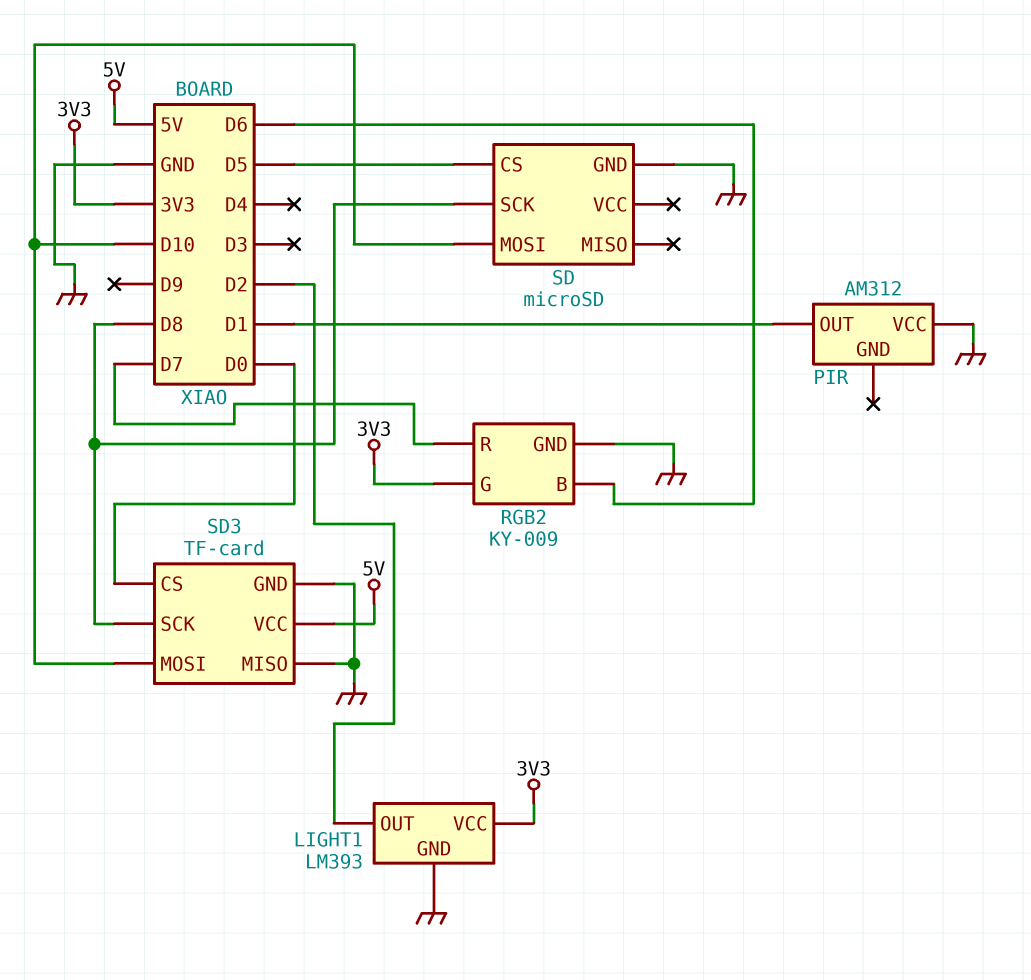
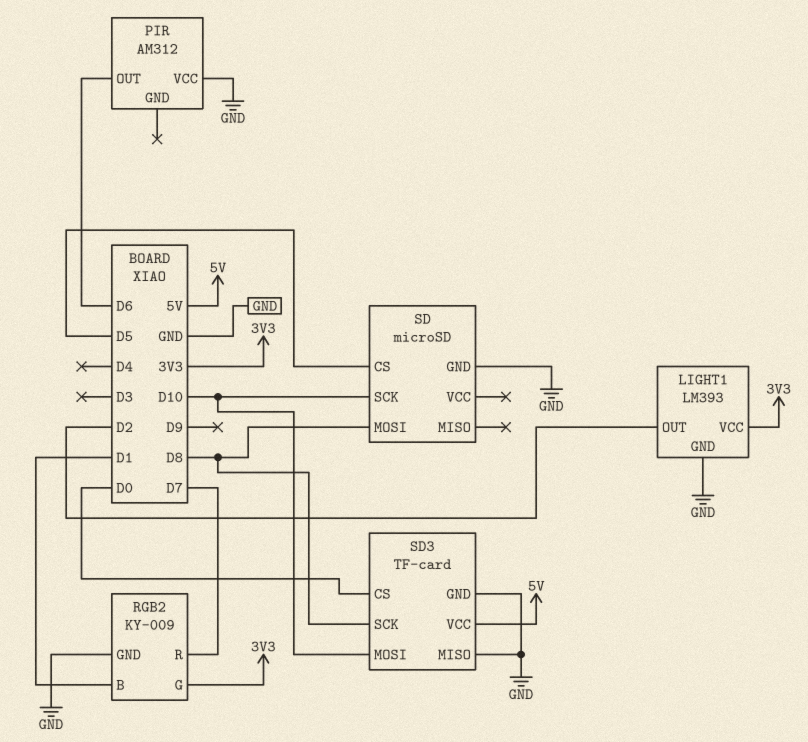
PIR pin OUT: D1 -> D6
RGB2 pin B: D6 -> D1
SD pin MOSI: D10 -> D8
SD pin SCK: D8 -> D10

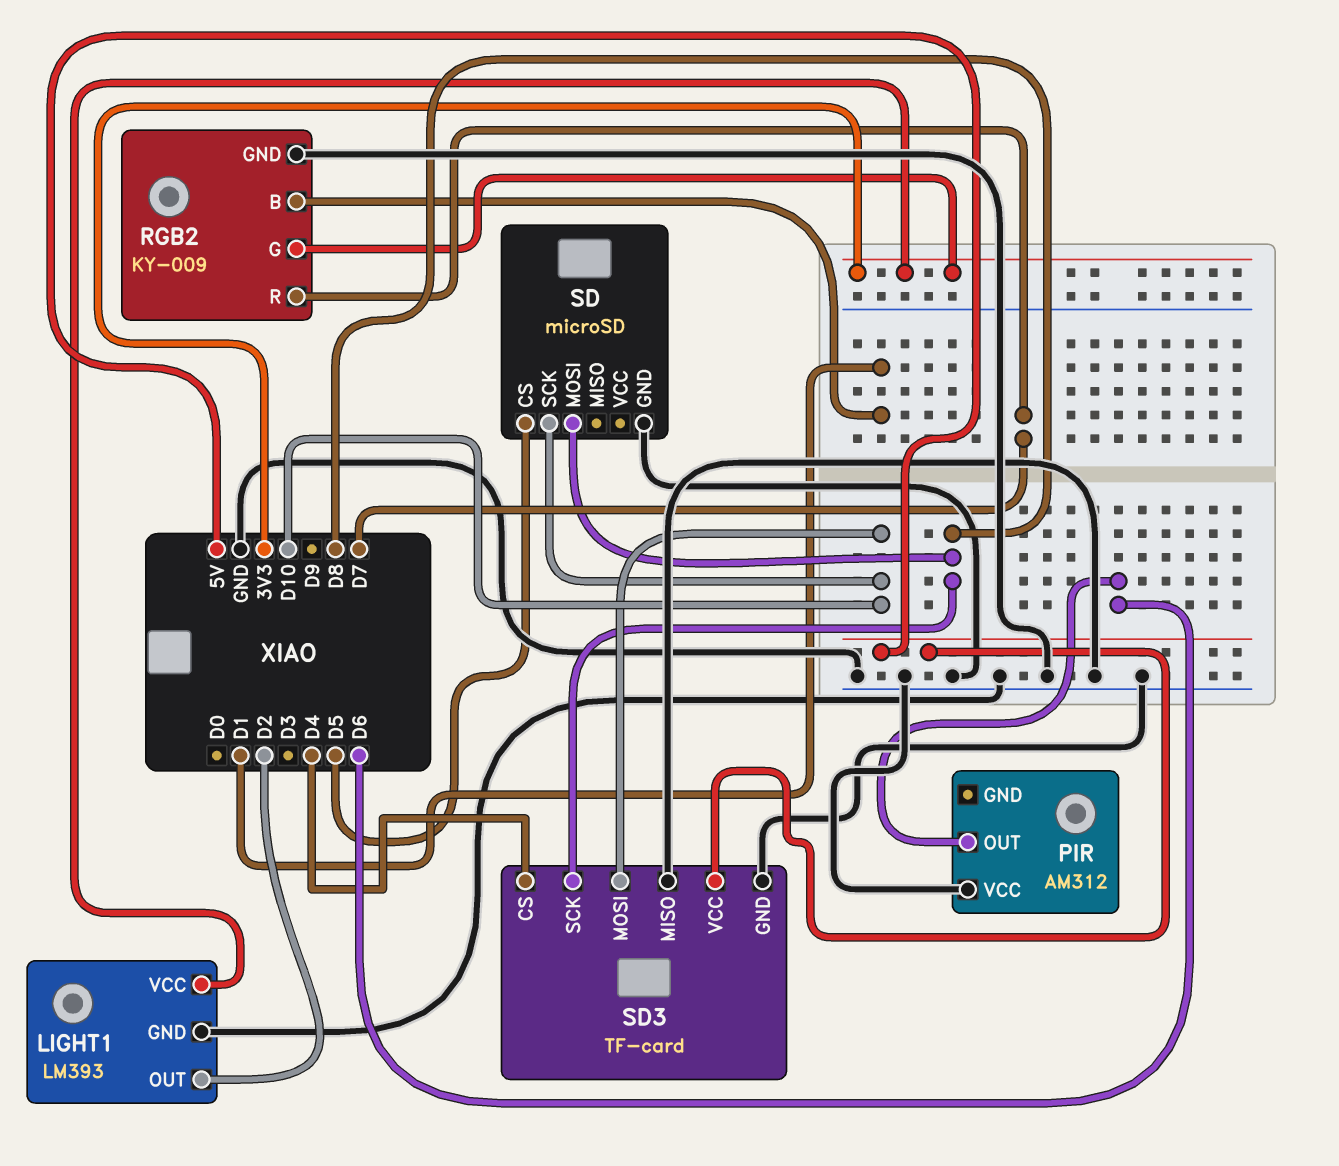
SD3 pin CS: D0 -> D4

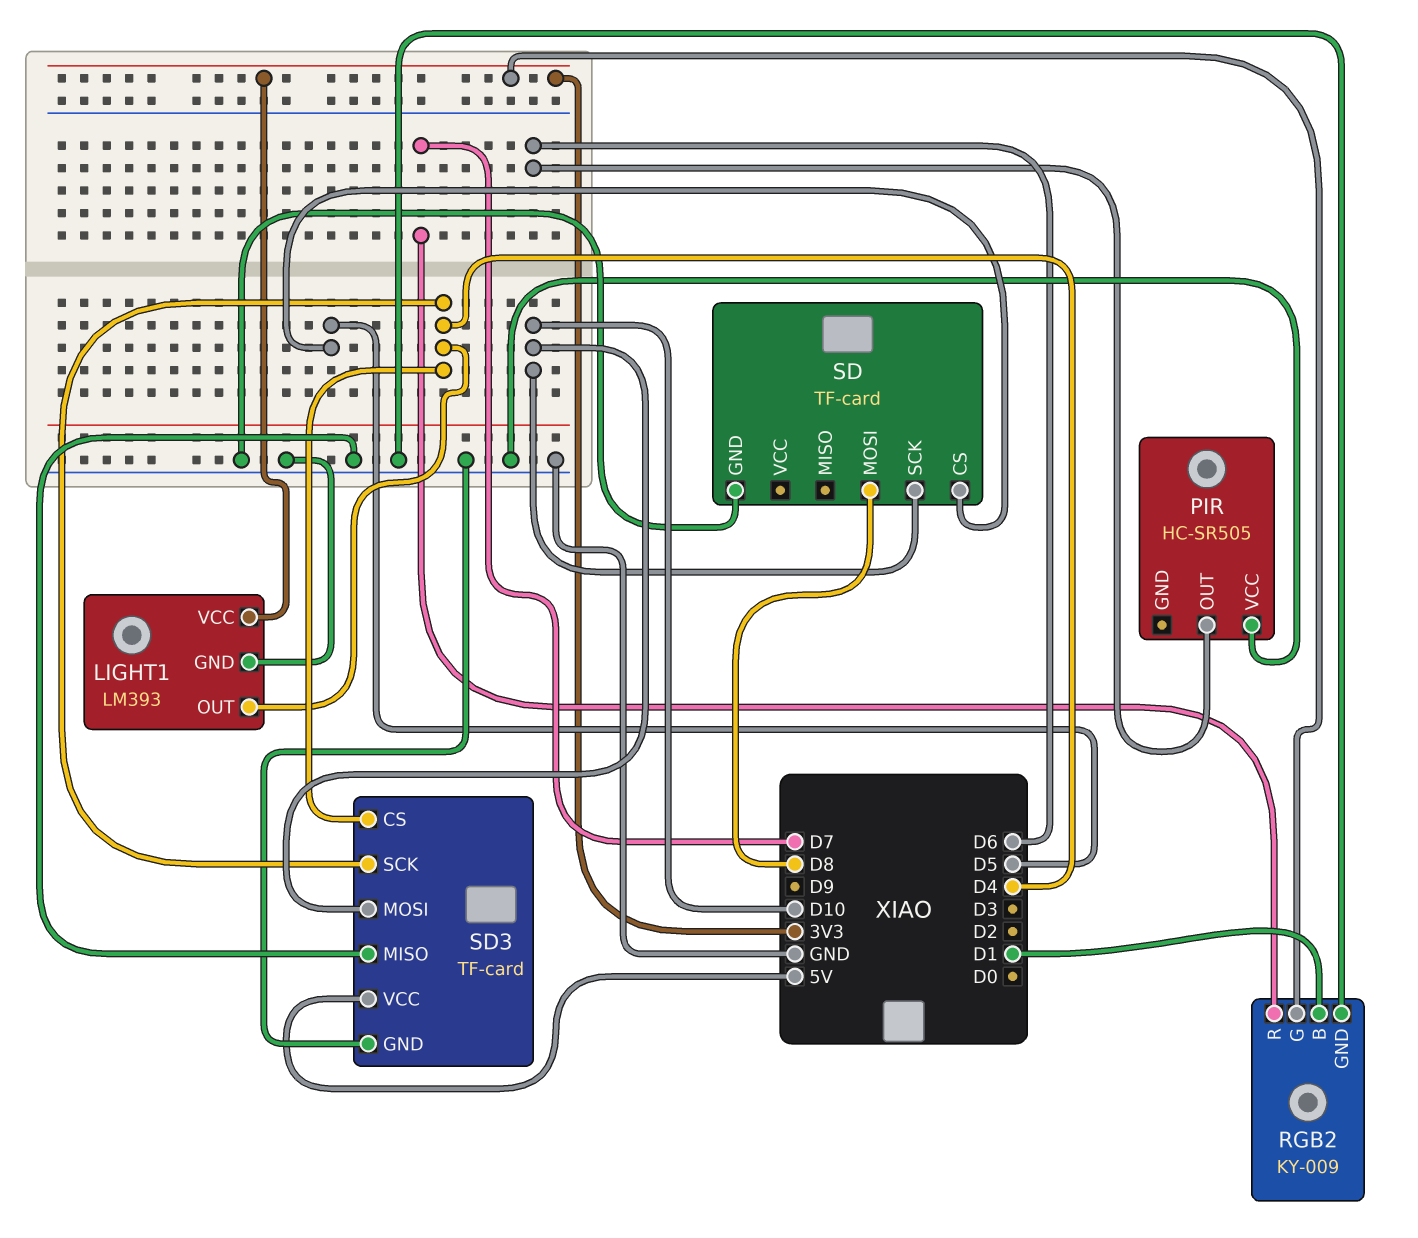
LIGHT1 pin OUT: D2 -> D4
PIR: AM312 -> HC-SR505
SD: microSD -> TF-card
SD3 pin SCK: D8 -> D4

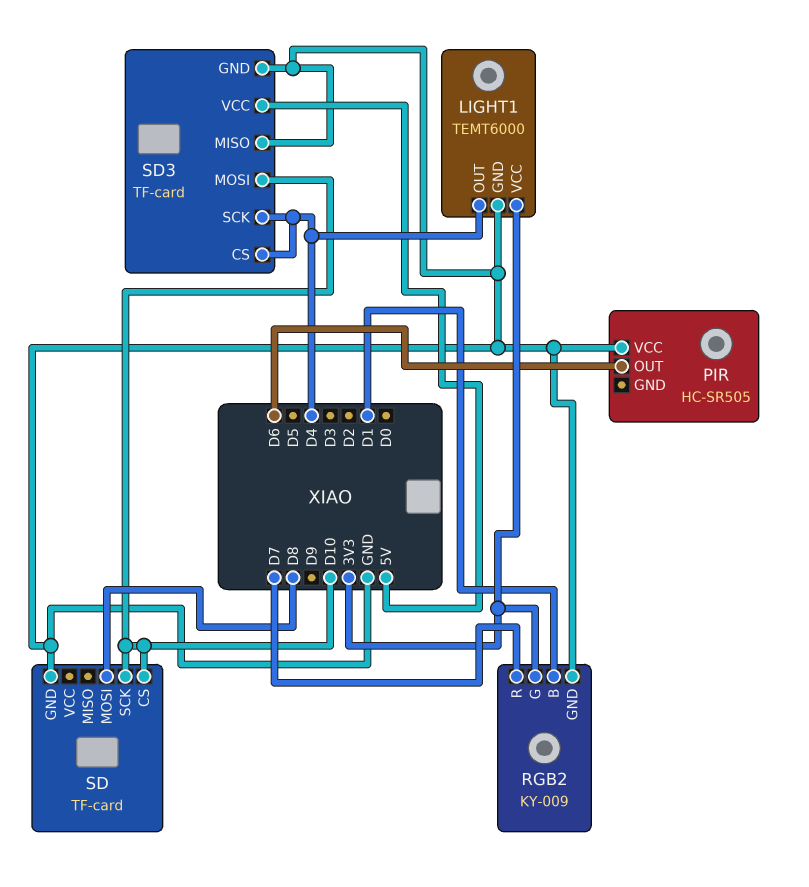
LIGHT1: LM393 -> TEMT6000
SD pin CS: D5 -> D10

